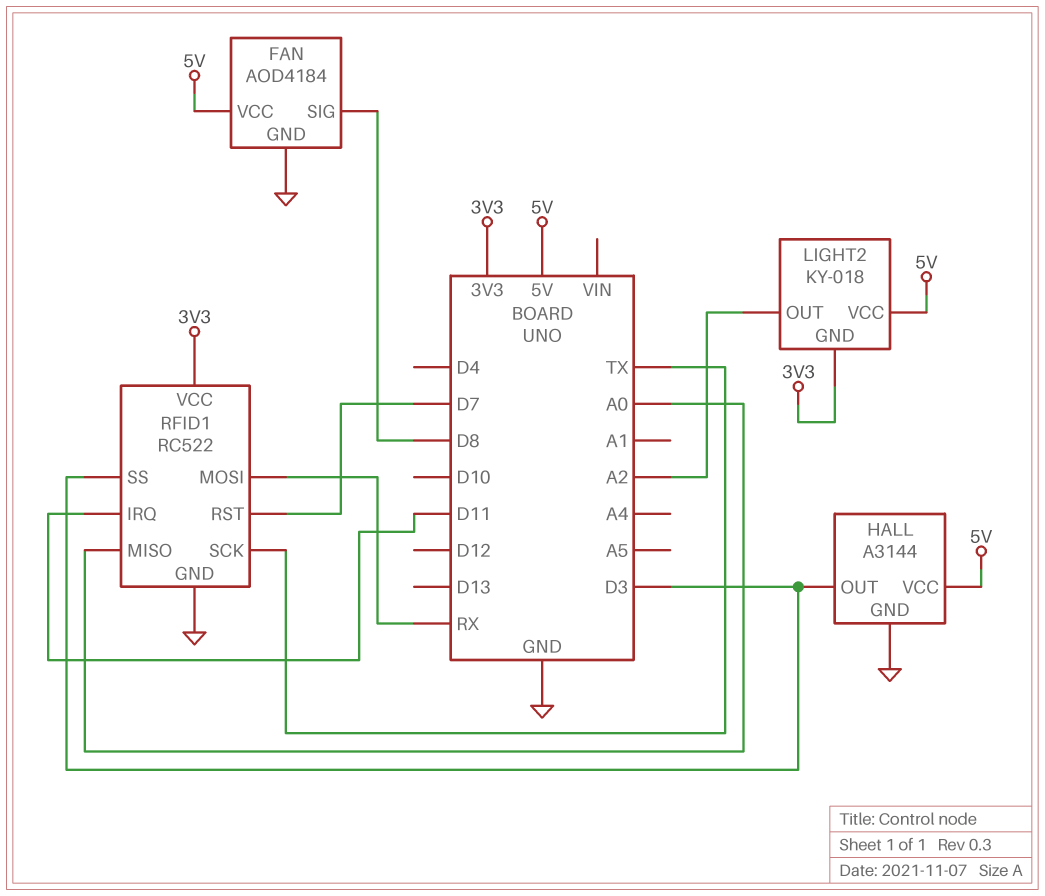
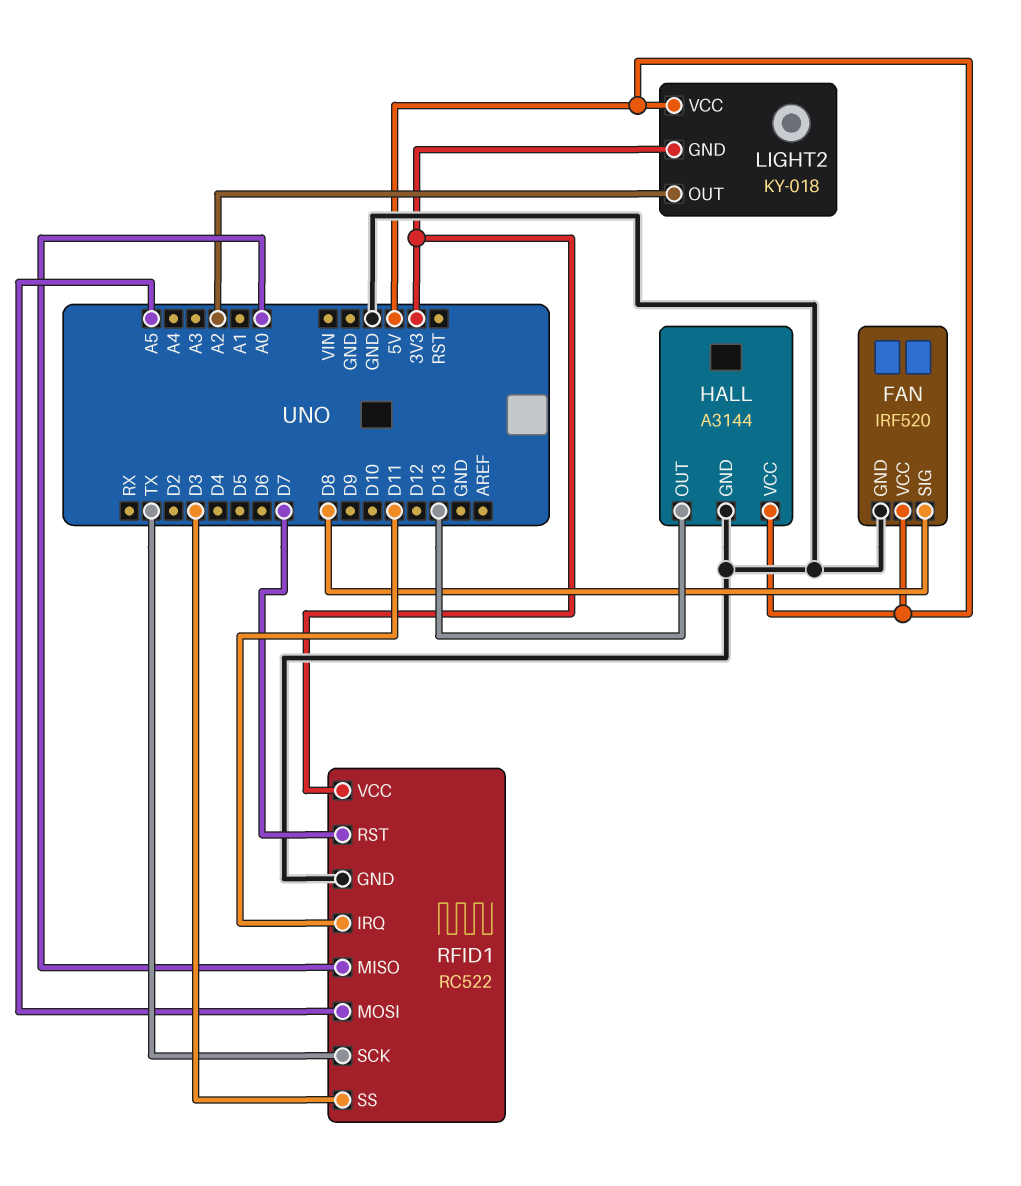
FAN: AOD4184 -> IRF520
HALL pin OUT: D3 -> D13
RFID1 pin MOSI: RX -> A5

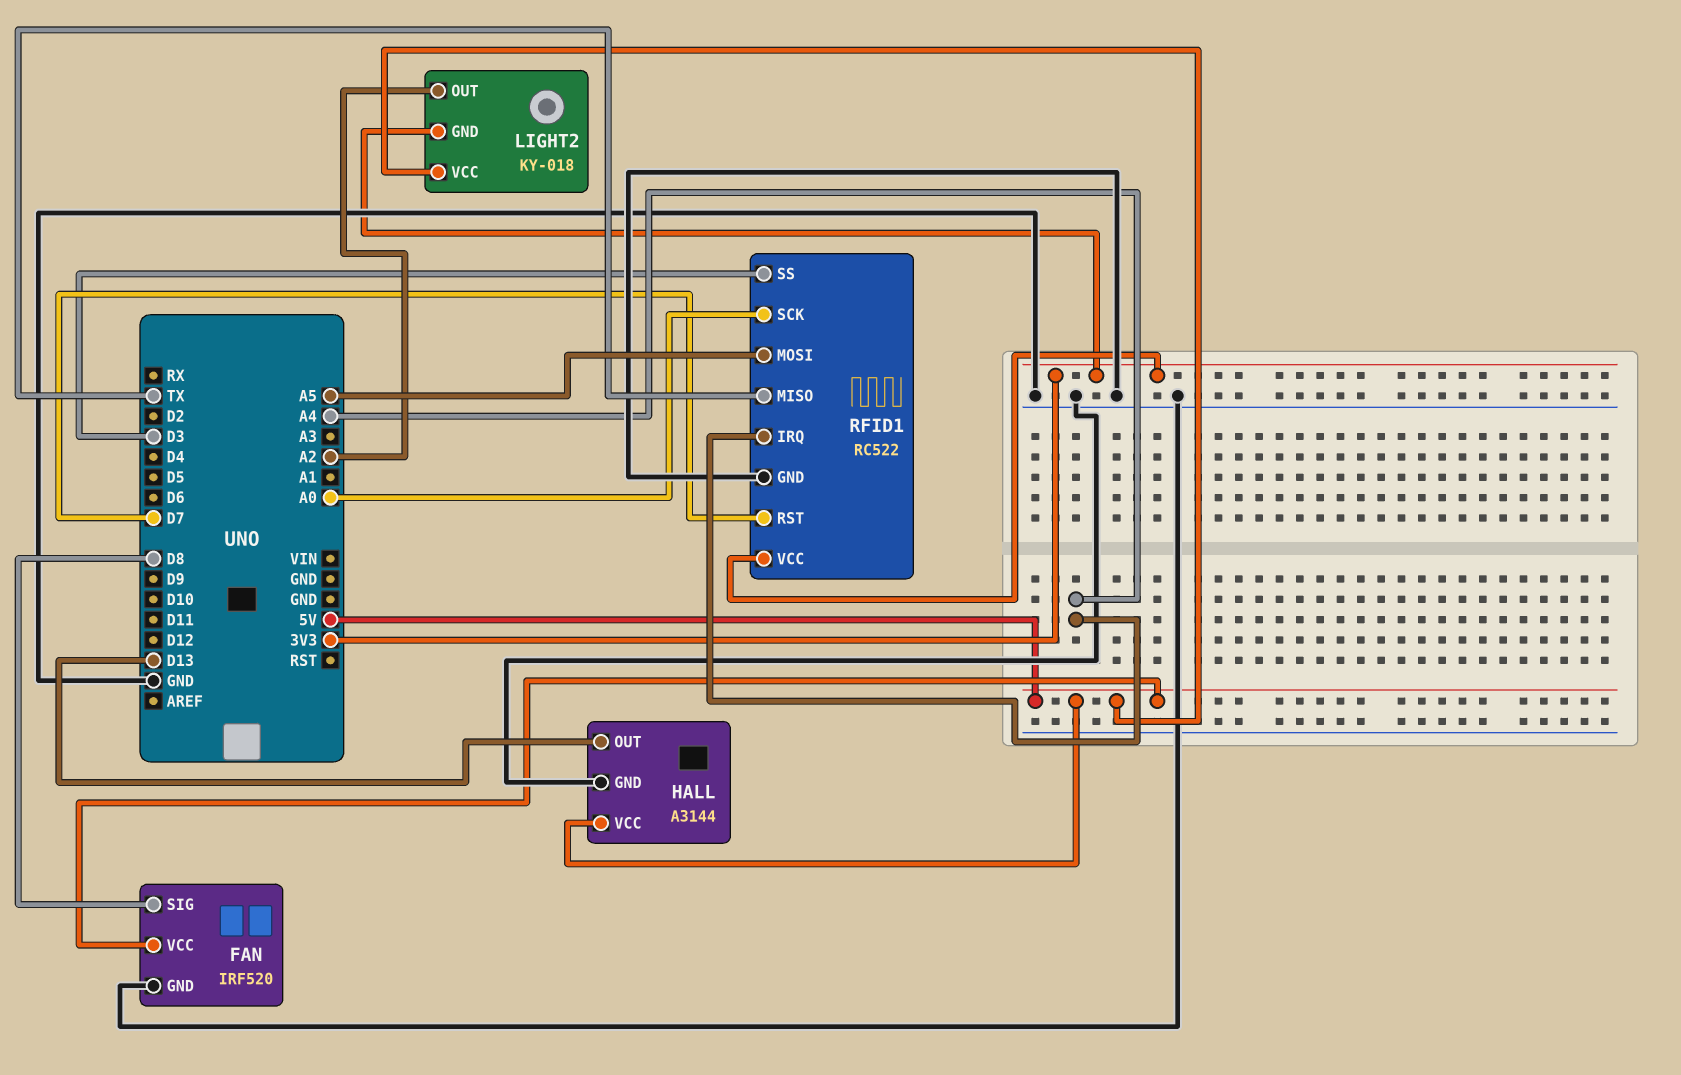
RFID1 pin IRQ: D11 -> A4
RFID1 pin MISO: A0 -> TX
RFID1 pin SCK: TX -> A0

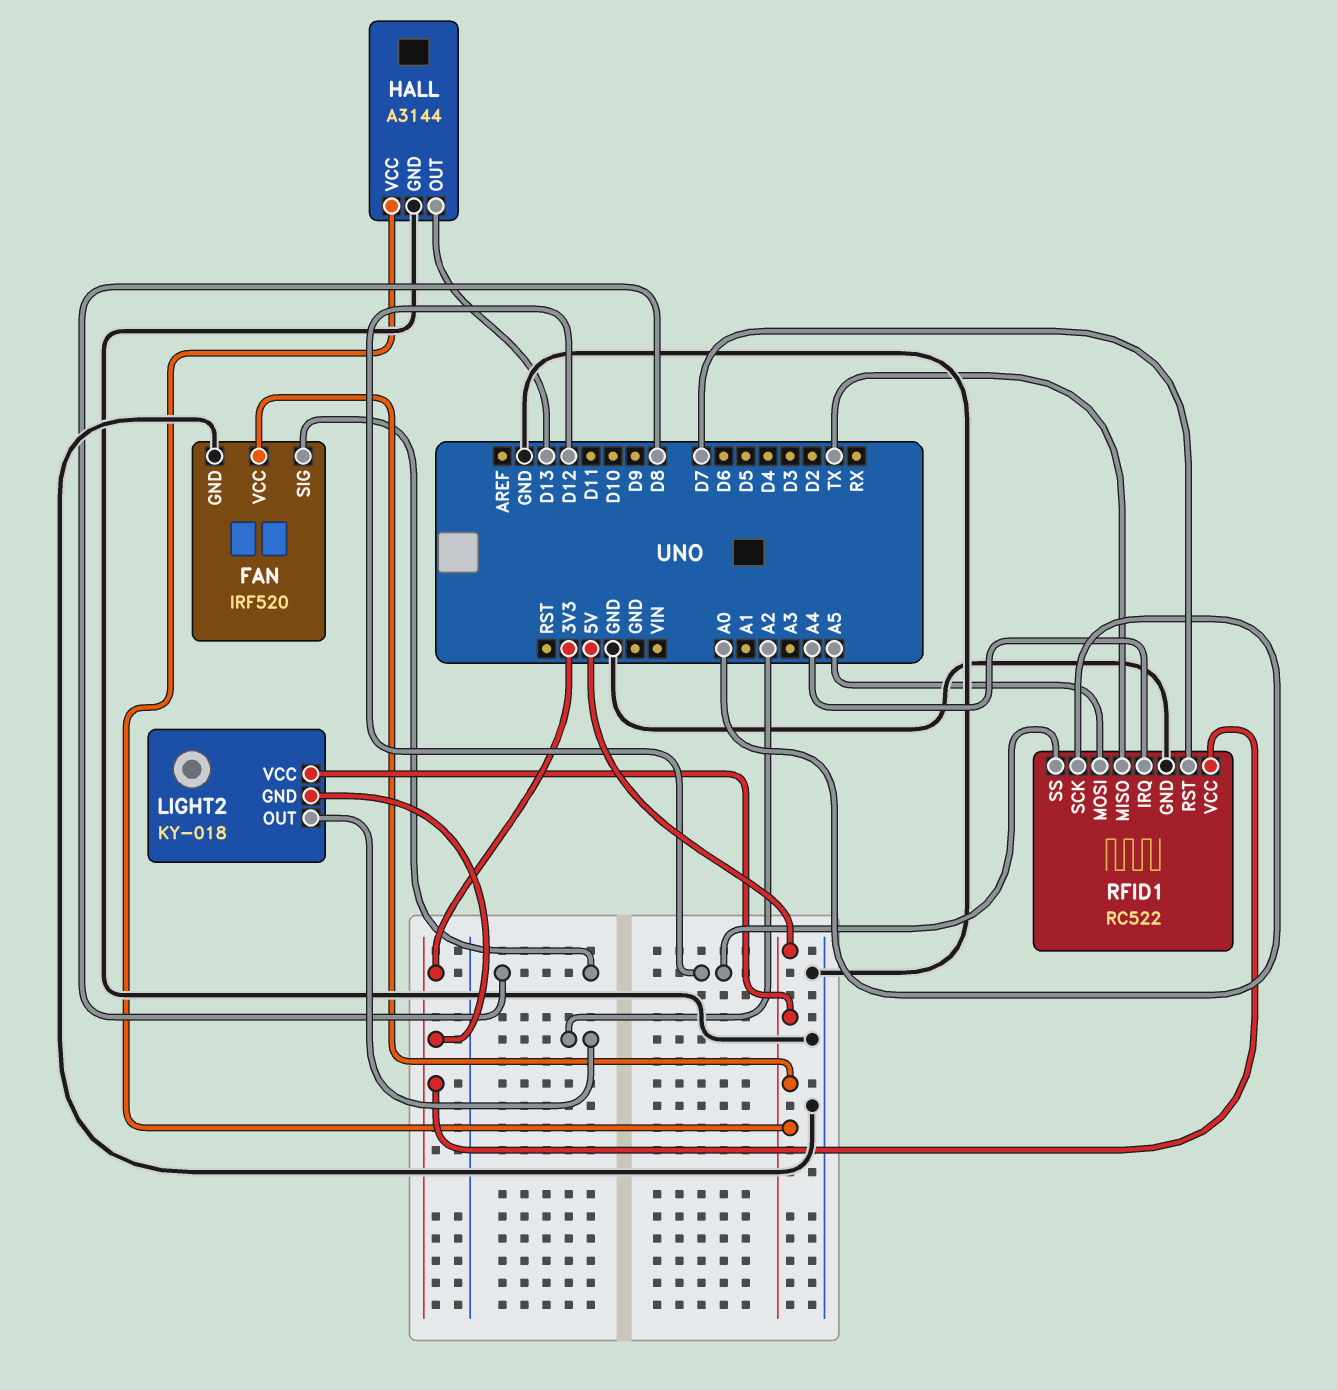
RFID1 pin SS: D3 -> D12

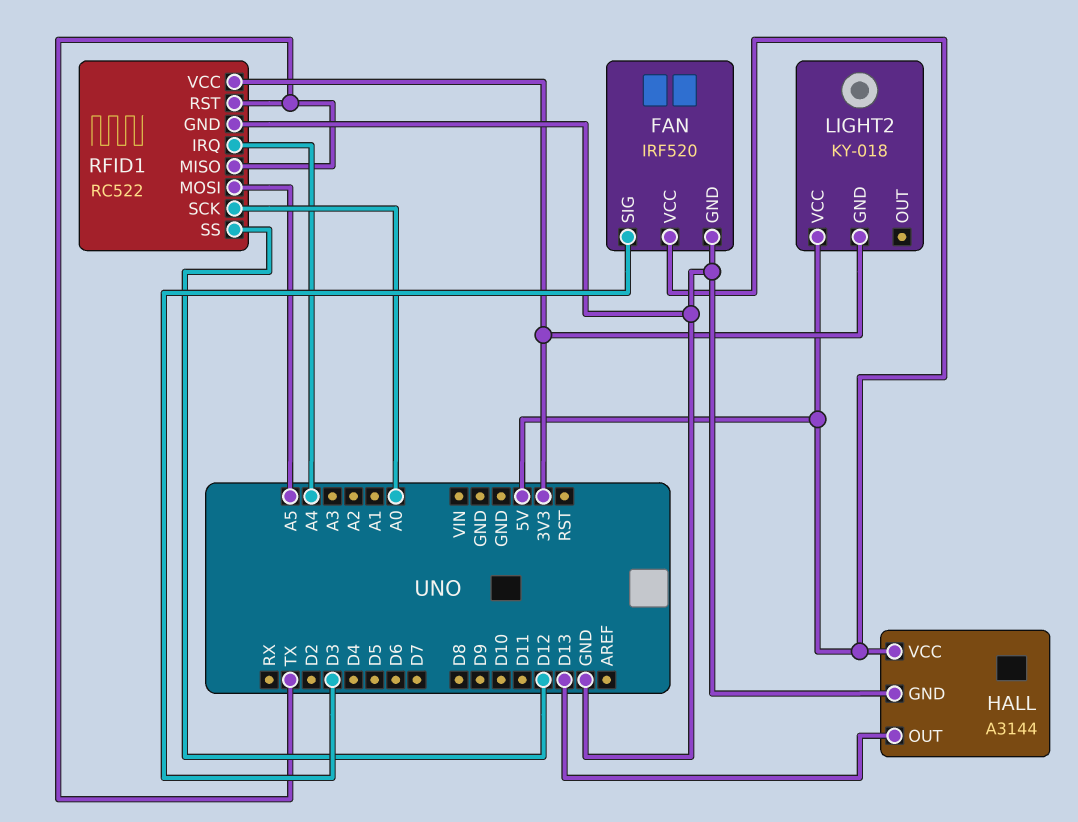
FAN pin SIG: D8 -> D3
LIGHT2 pin OUT: A2 -> none
RFID1 pin RST: D7 -> TX

